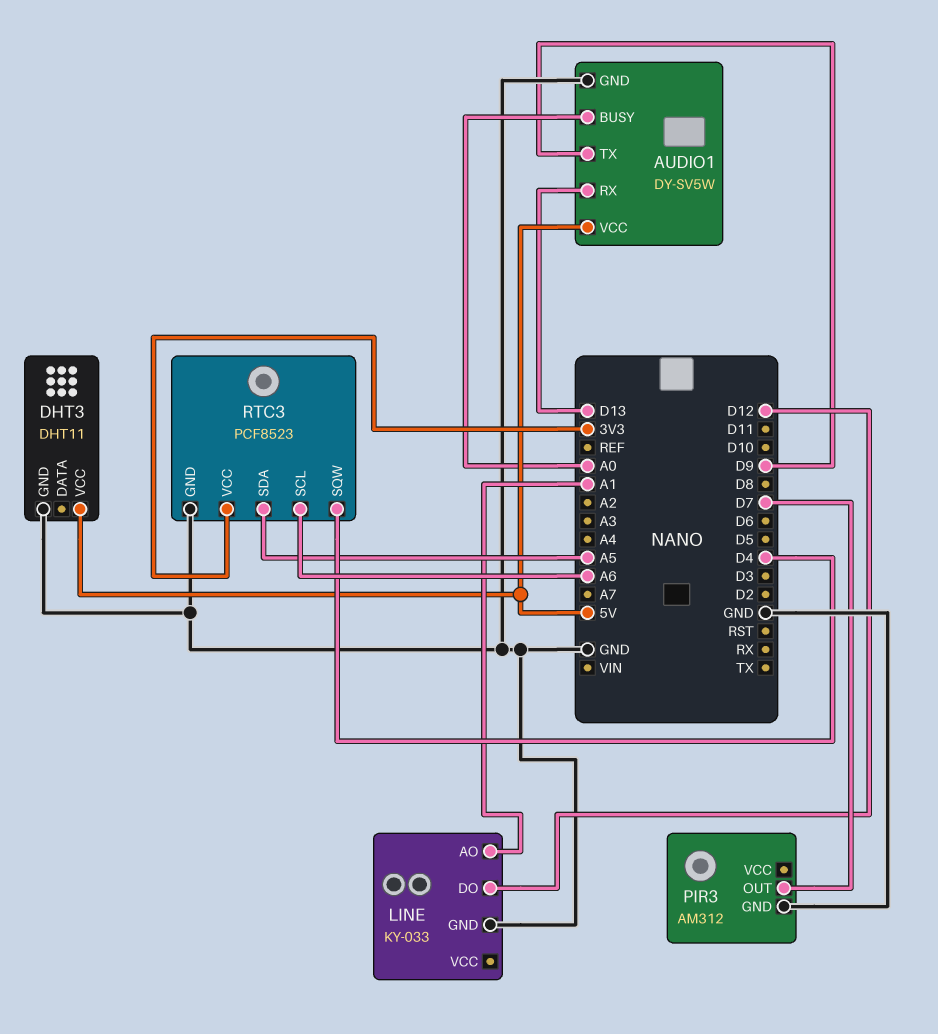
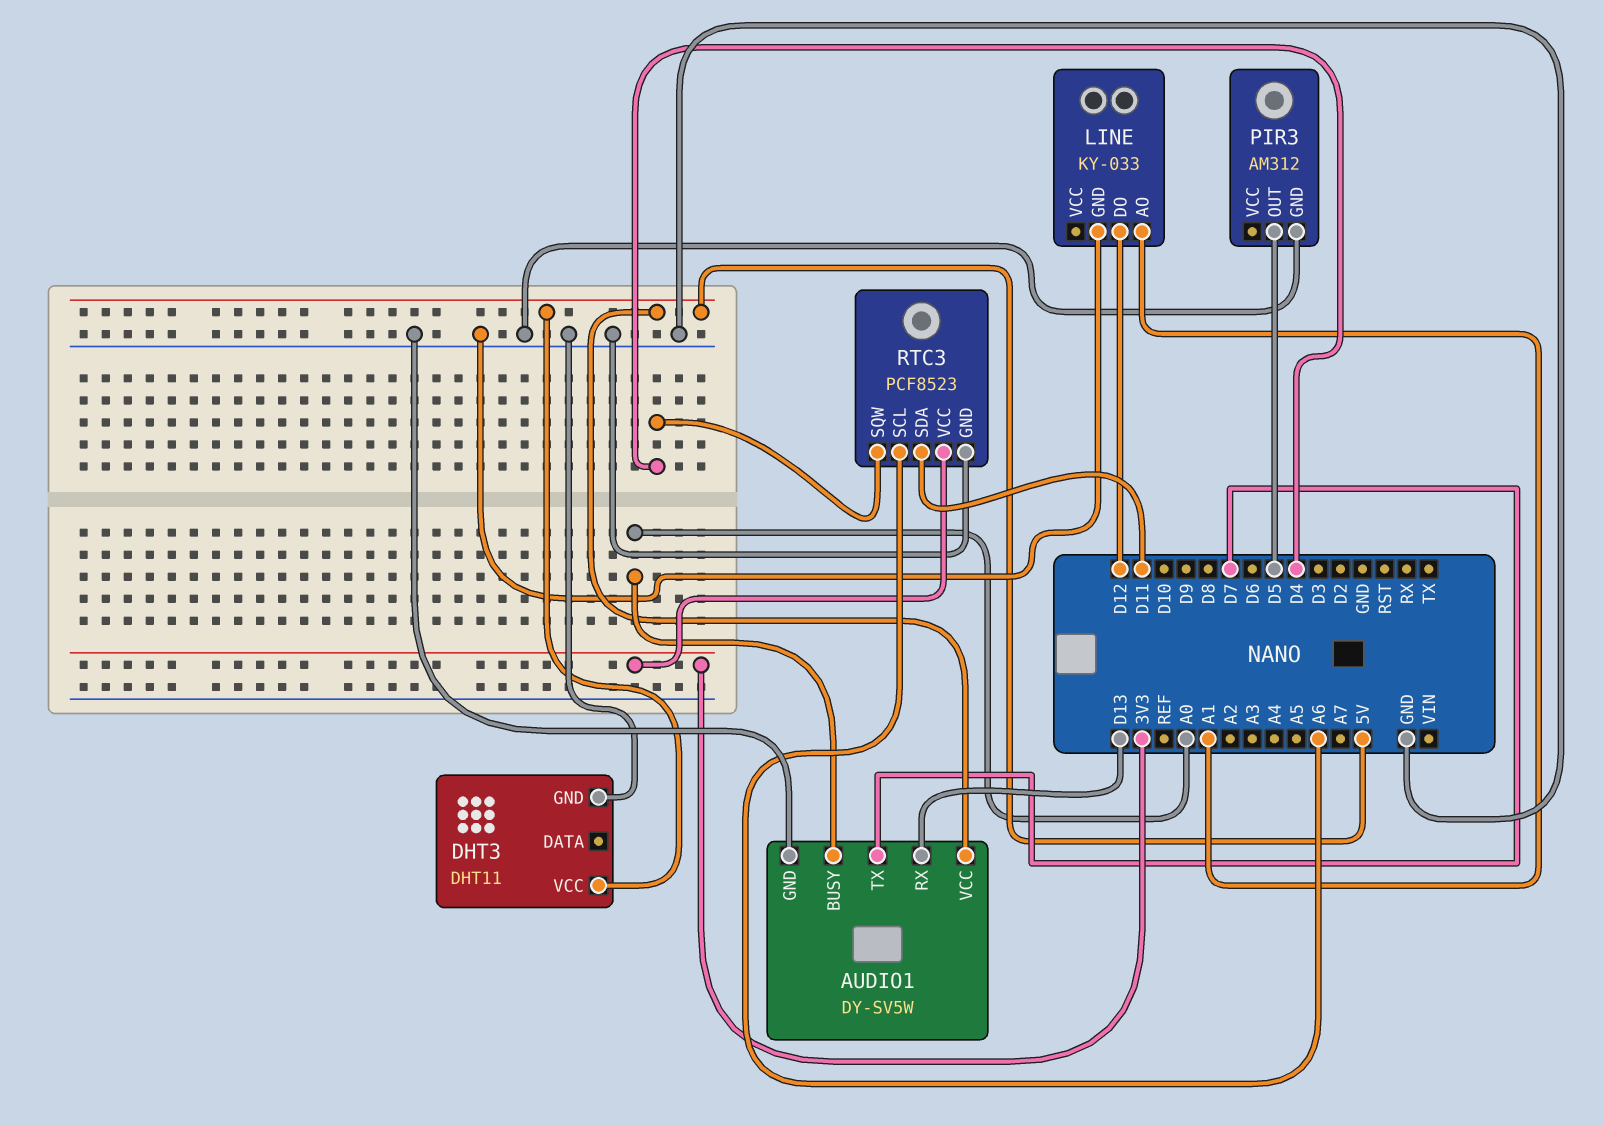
AUDIO1 pin TX: D9 -> D7
PIR3 pin OUT: D7 -> D5
RTC3 pin SDA: A5 -> D11

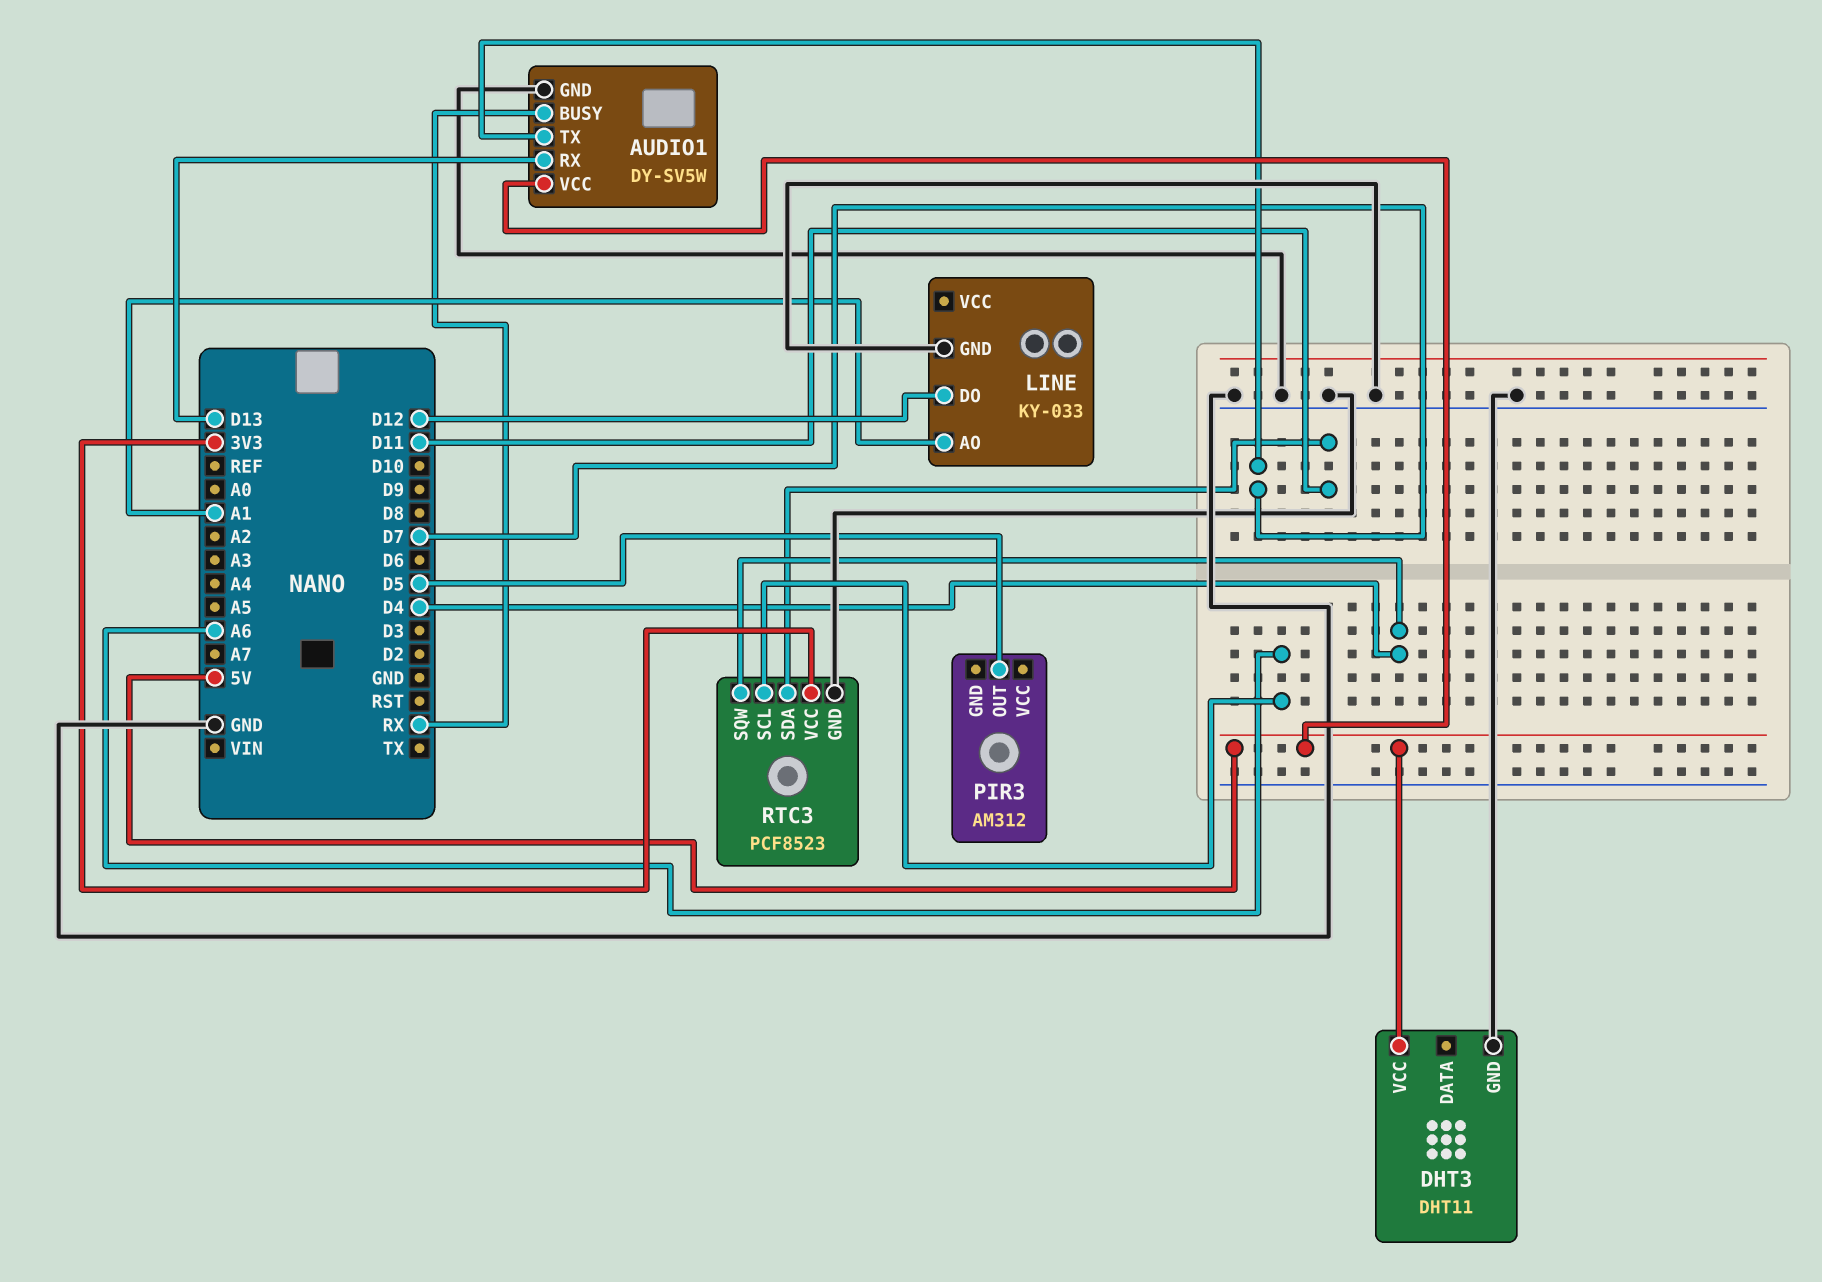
AUDIO1 pin BUSY: A0 -> RX
PIR3 pin GND: GND -> none

